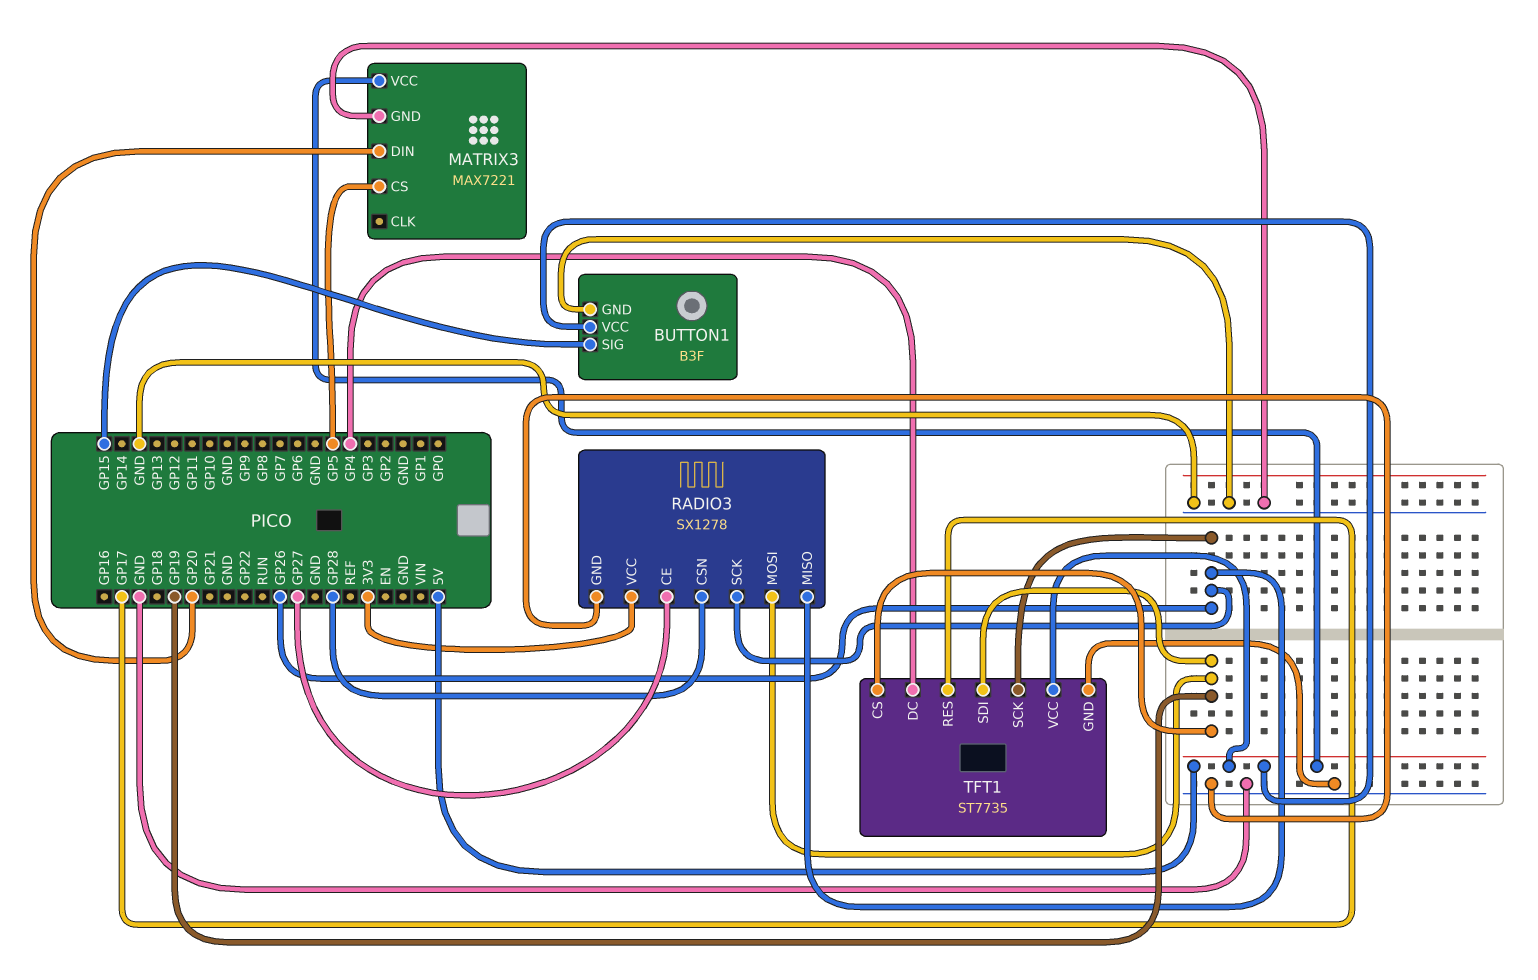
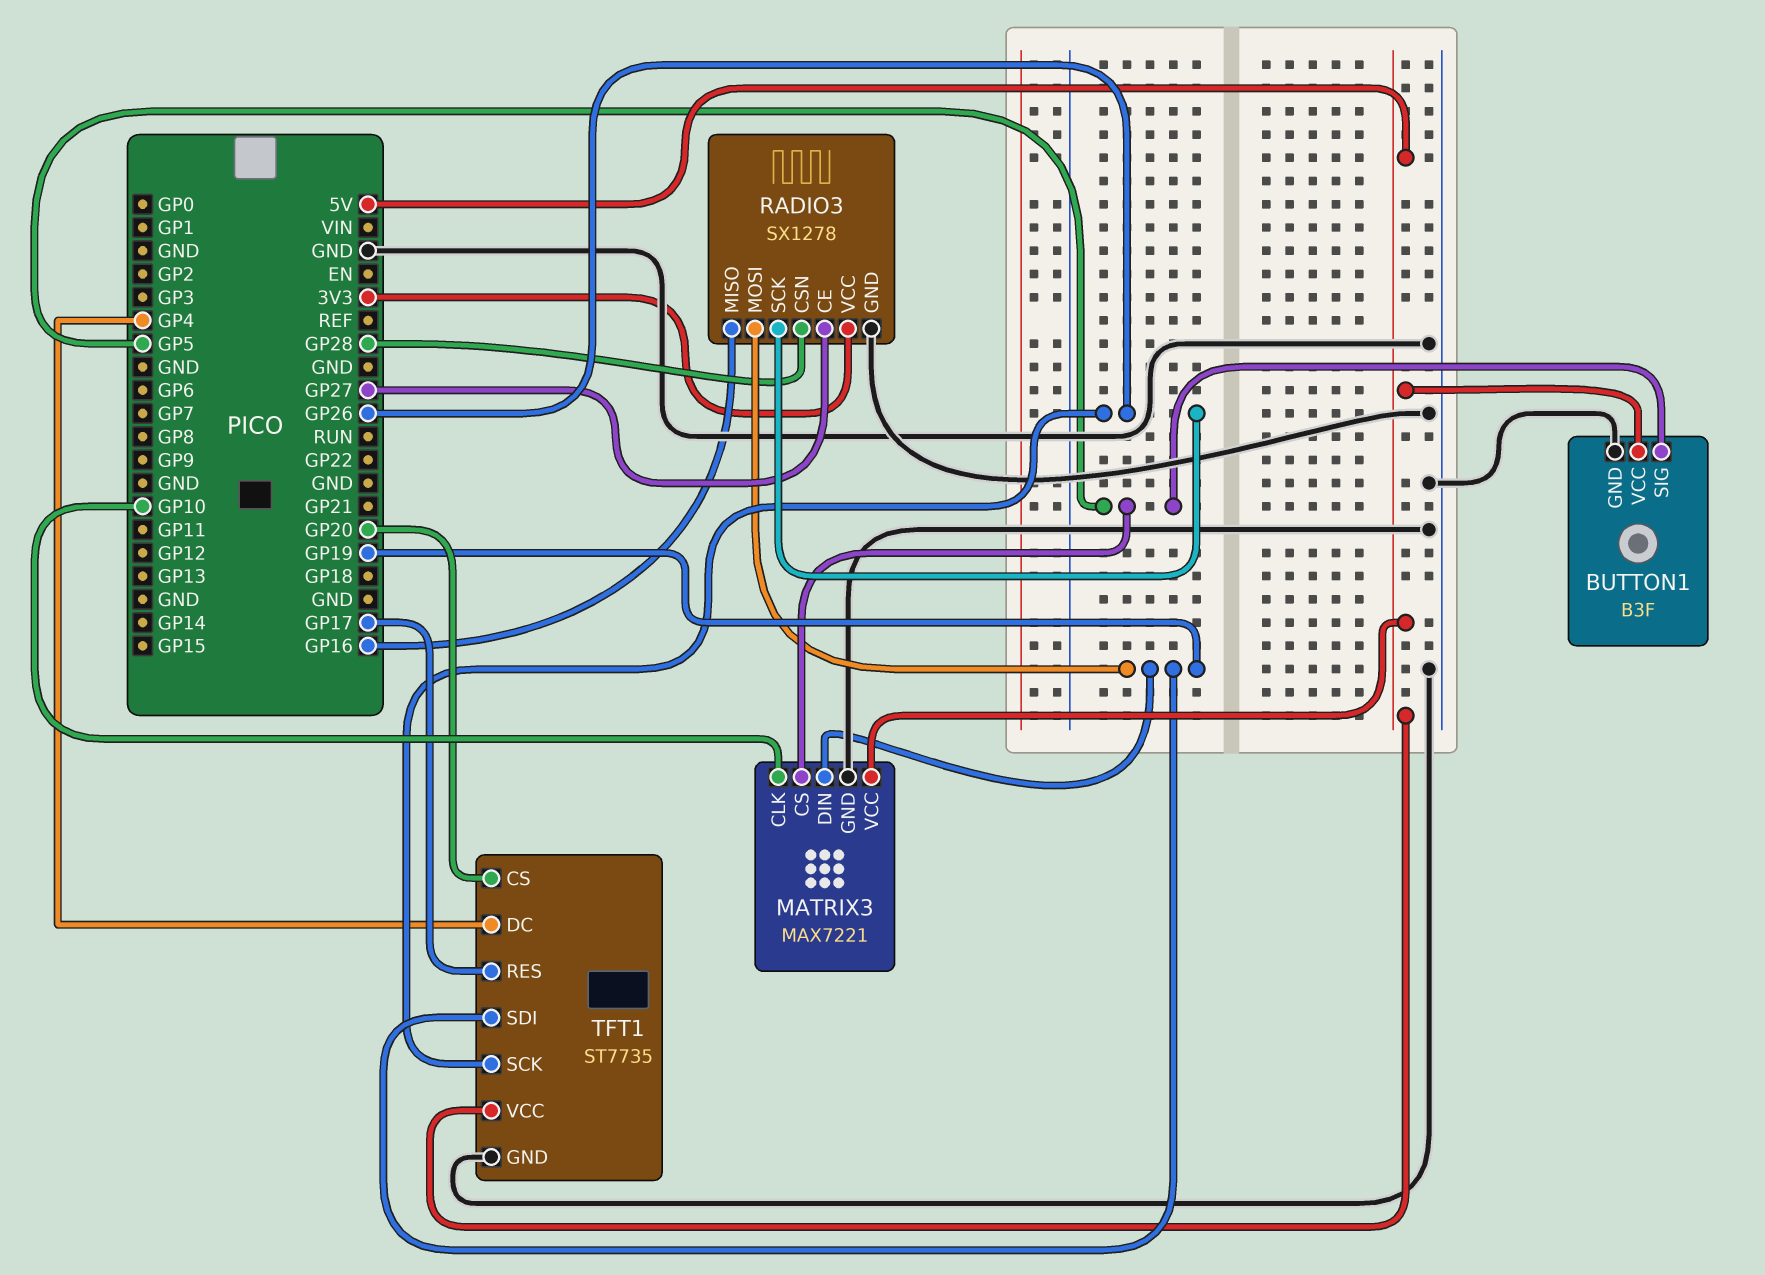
BUTTON1 pin SIG: GP15 -> GP5
MATRIX3 pin CLK: none -> GP10
MATRIX3 pin DIN: GP20 -> GP19
RADIO3 pin MISO: GP26 -> GP16
TFT1 pin CS: GP19 -> GP20

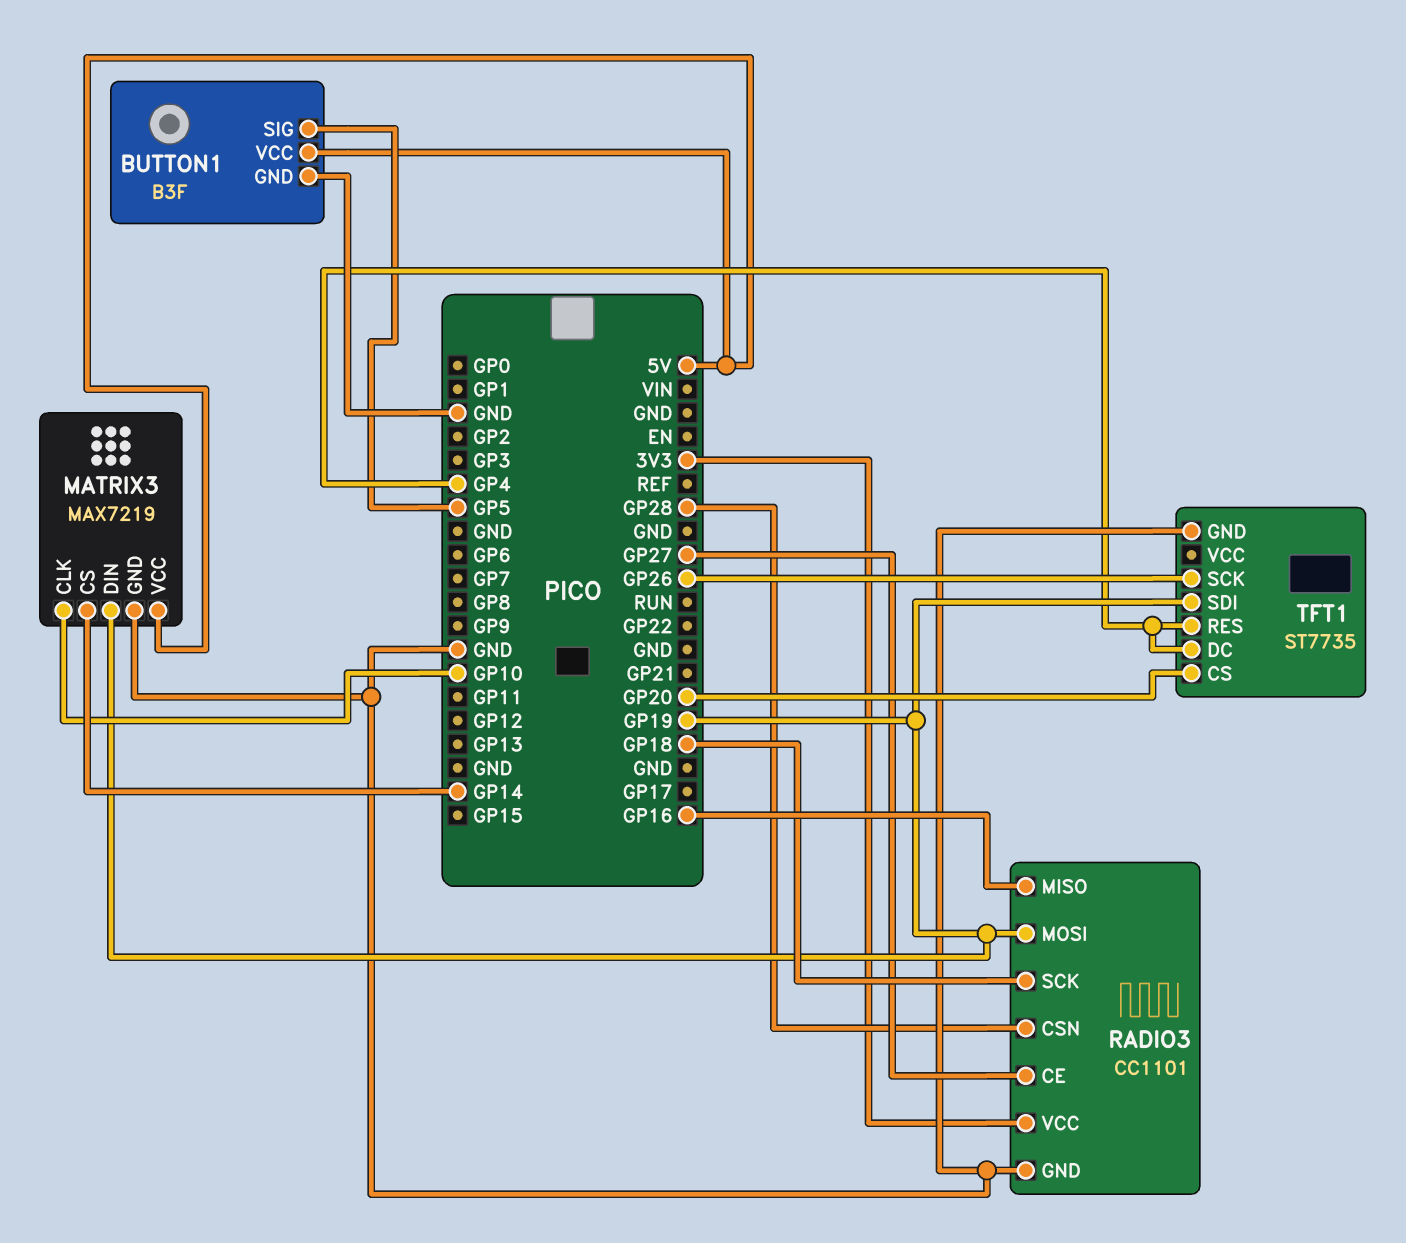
MATRIX3: MAX7221 -> MAX7219
MATRIX3 pin CS: GP5 -> GP14
RADIO3: SX1278 -> CC1101
RADIO3 pin SCK: GP26 -> GP18
TFT1 pin RES: GP17 -> GP4
TFT1 pin VCC: 5V -> none

